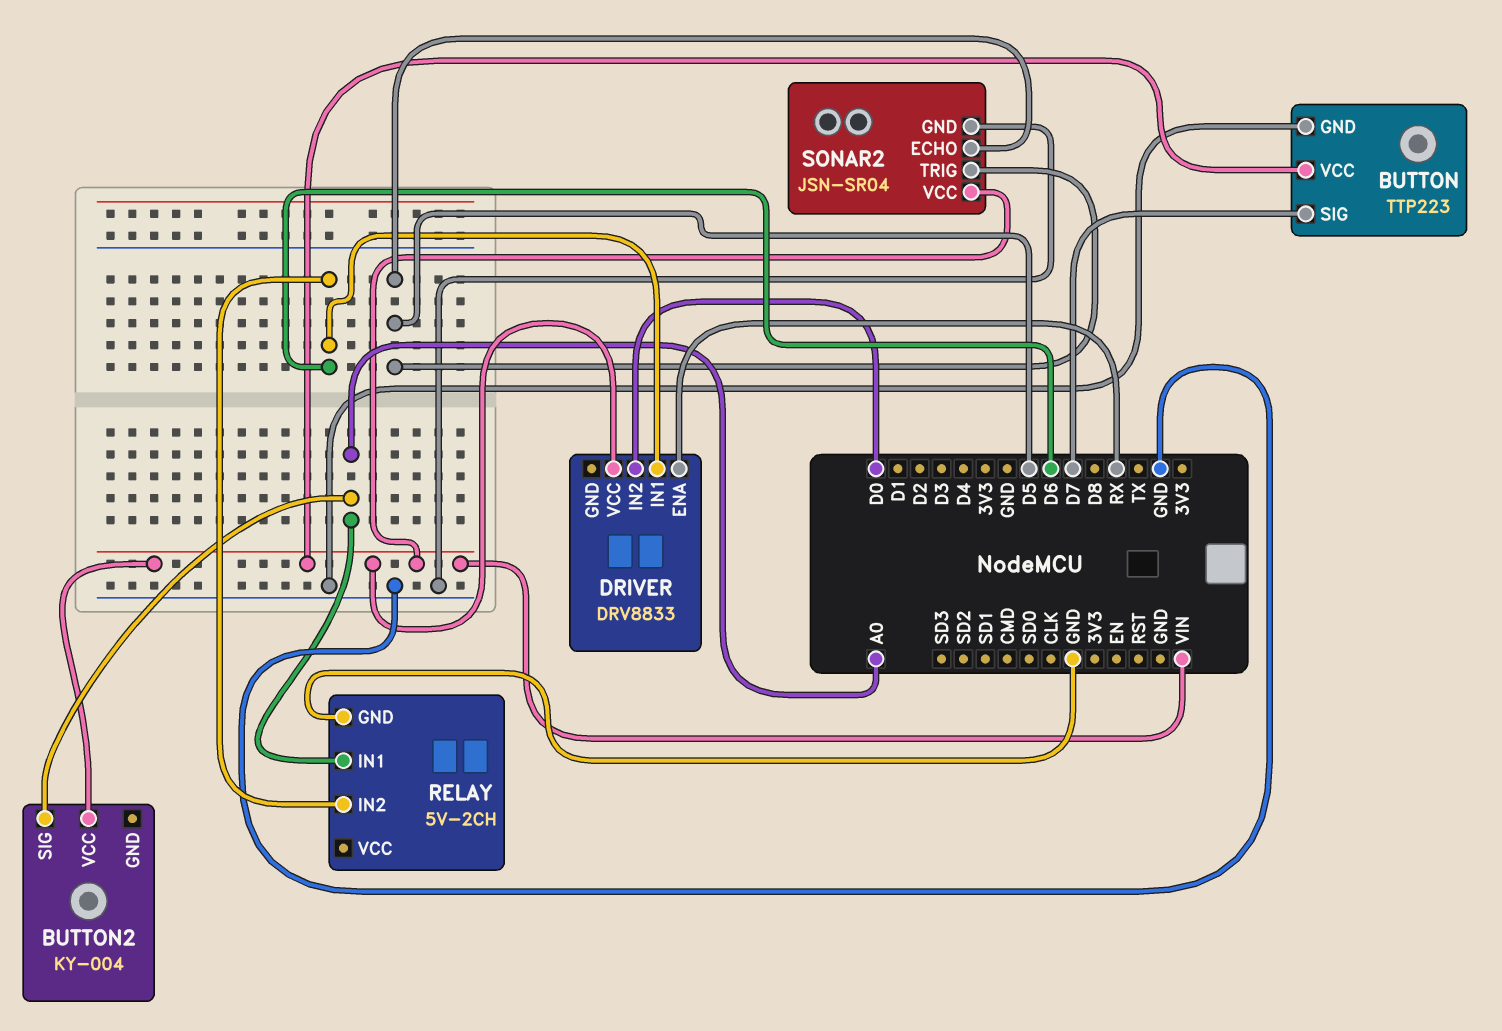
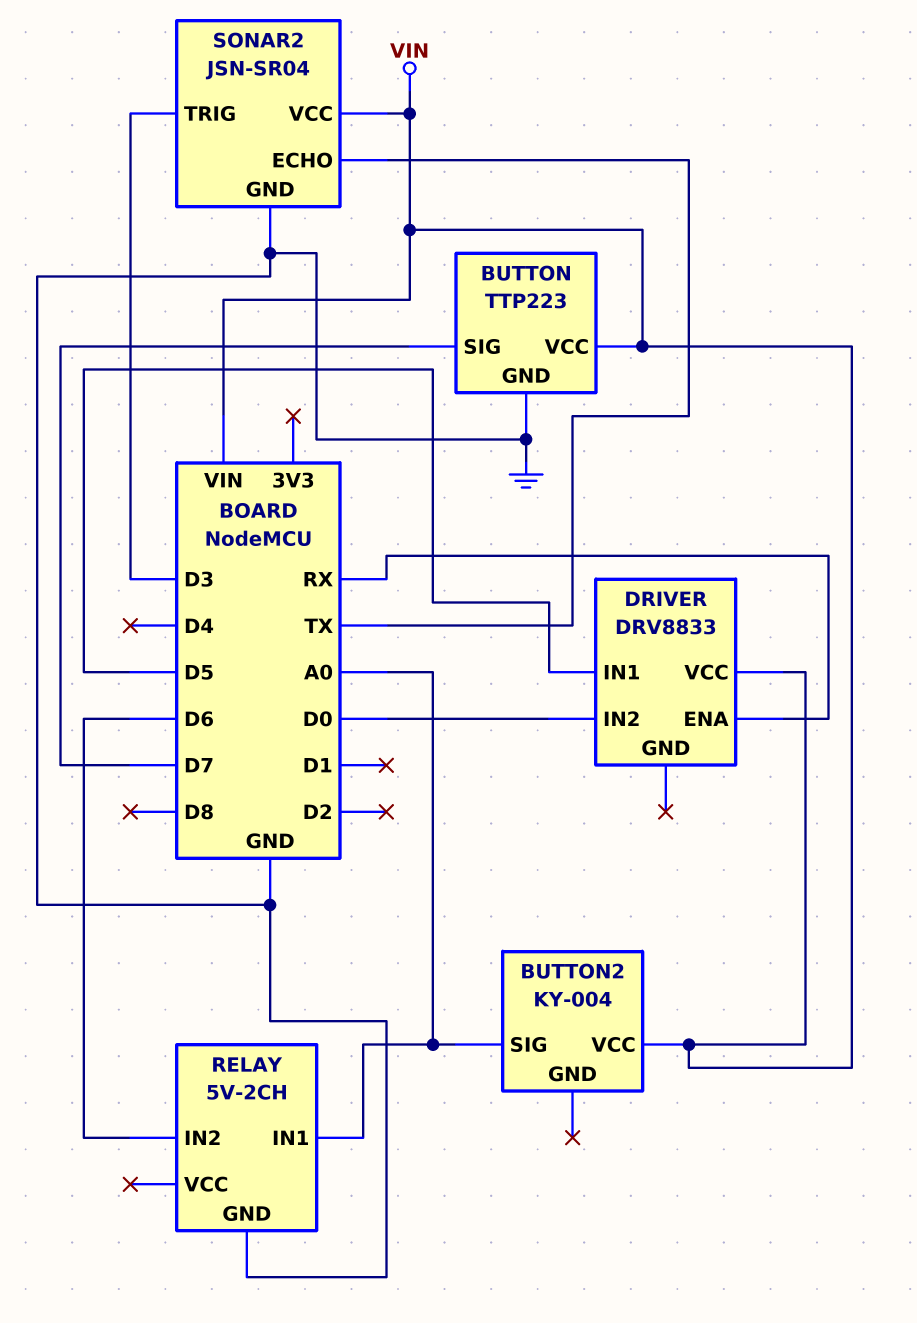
DRIVER pin IN1: D6 -> D5
SONAR2 pin ECHO: D5 -> TX
SONAR2 pin TRIG: D5 -> D3

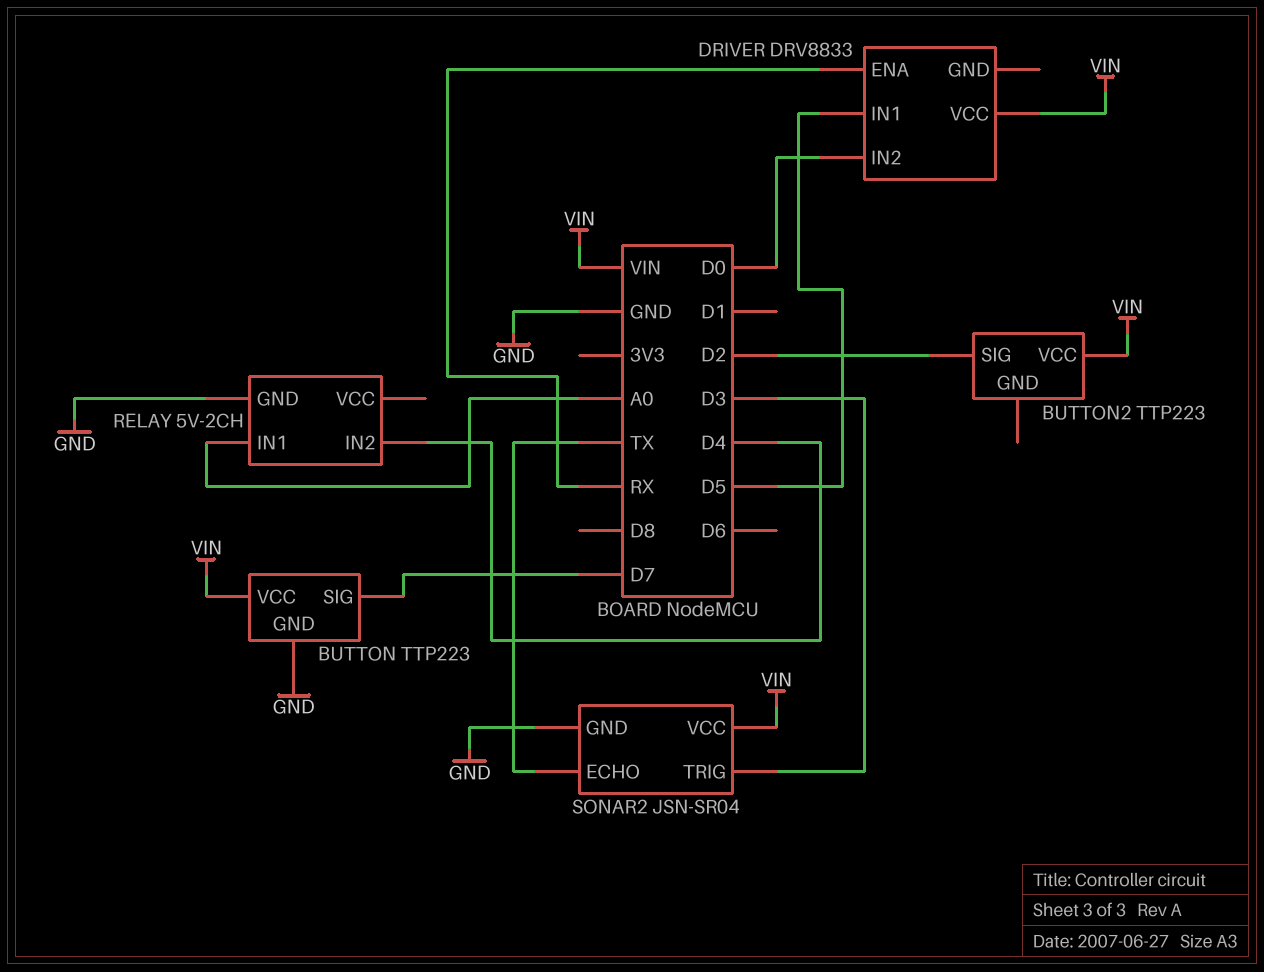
BUTTON2: KY-004 -> TTP223
BUTTON2 pin SIG: A0 -> D2
RELAY pin IN2: D6 -> D4

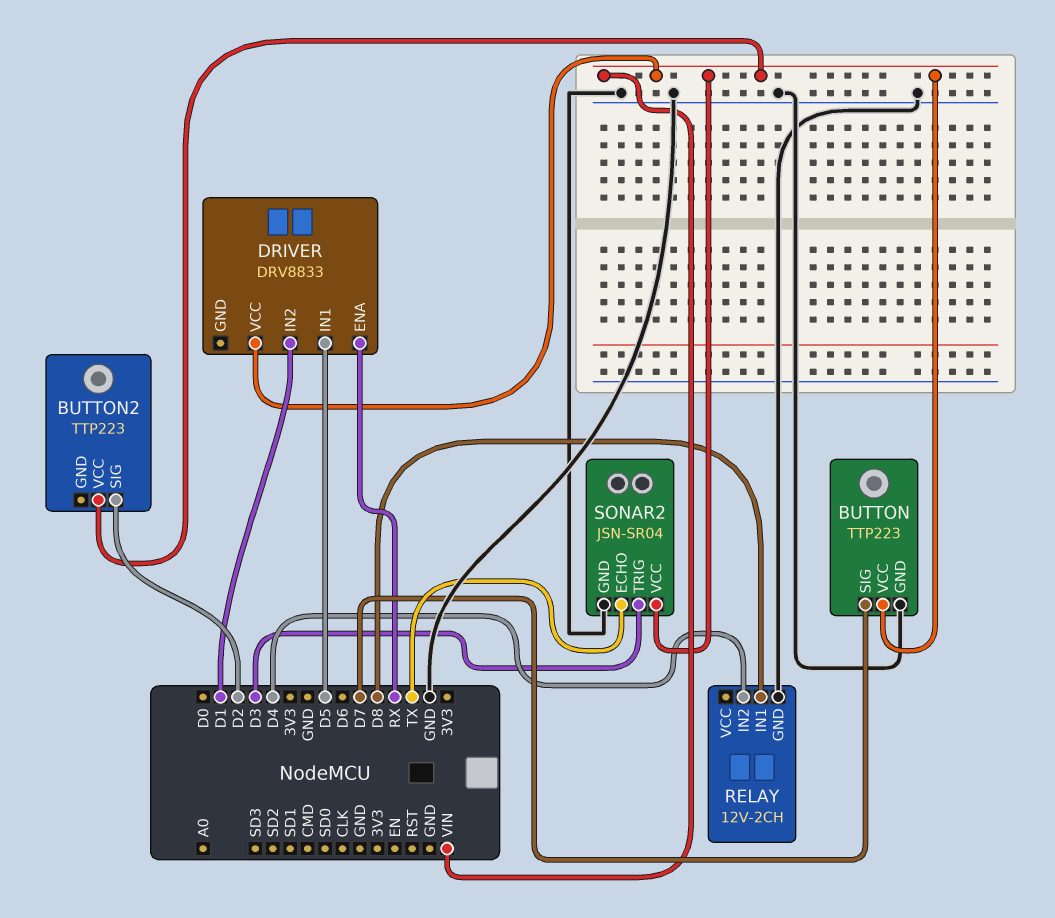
DRIVER pin IN2: D0 -> D1
RELAY: 5V-2CH -> 12V-2CH
RELAY pin IN1: A0 -> D8

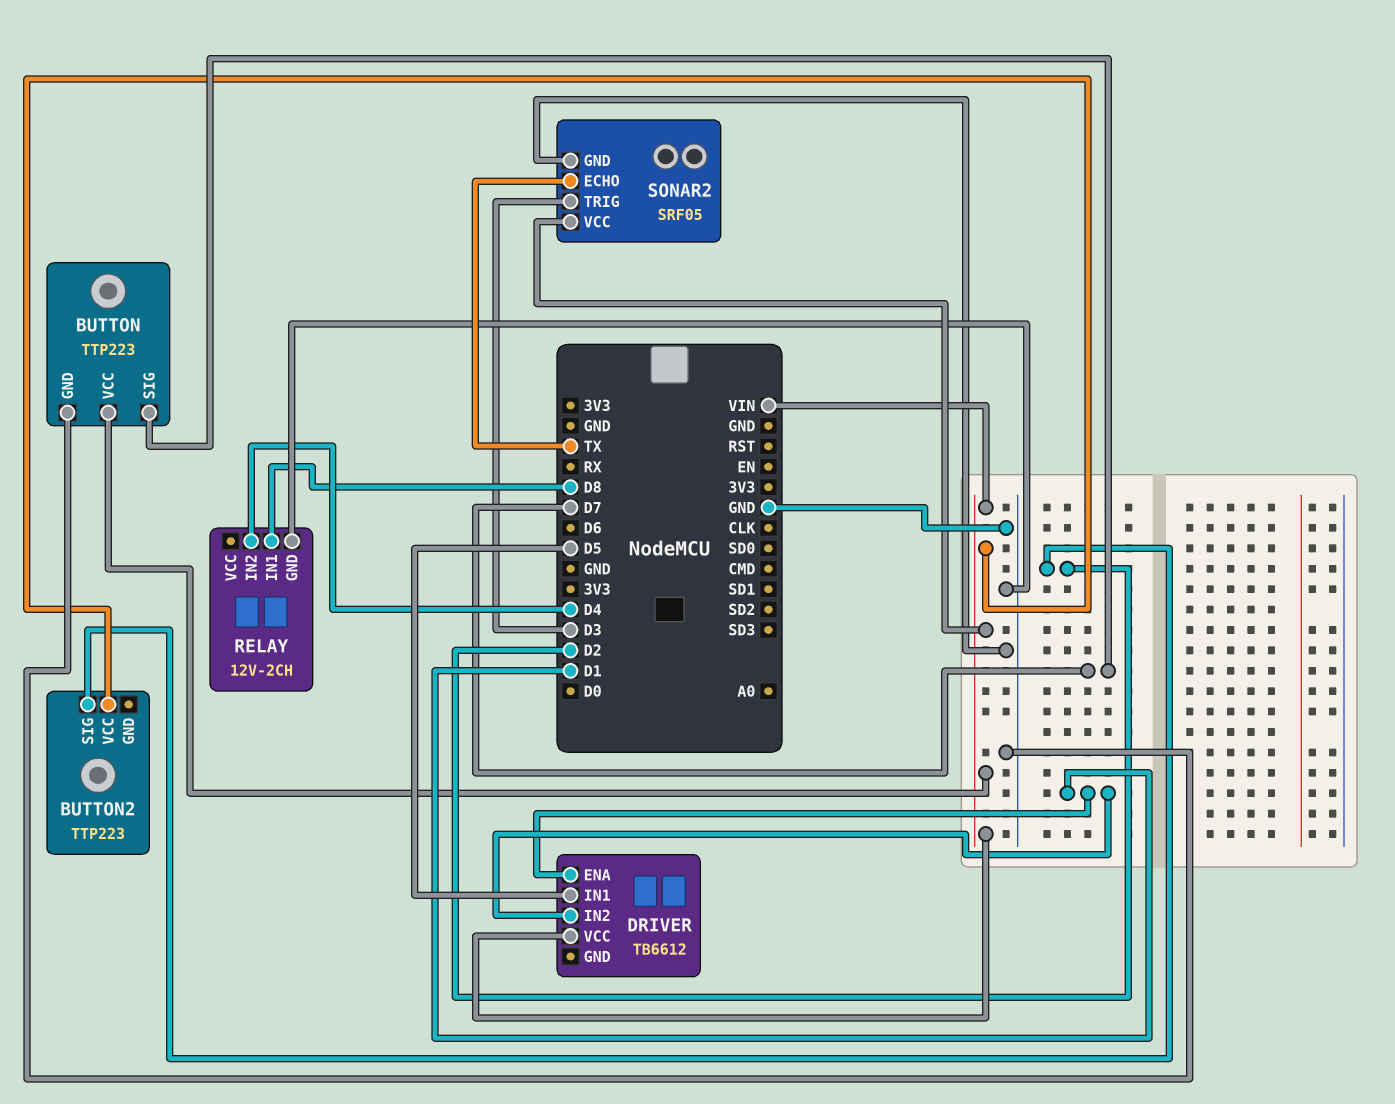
DRIVER: DRV8833 -> TB6612
DRIVER pin ENA: RX -> D1
SONAR2: JSN-SR04 -> SRF05

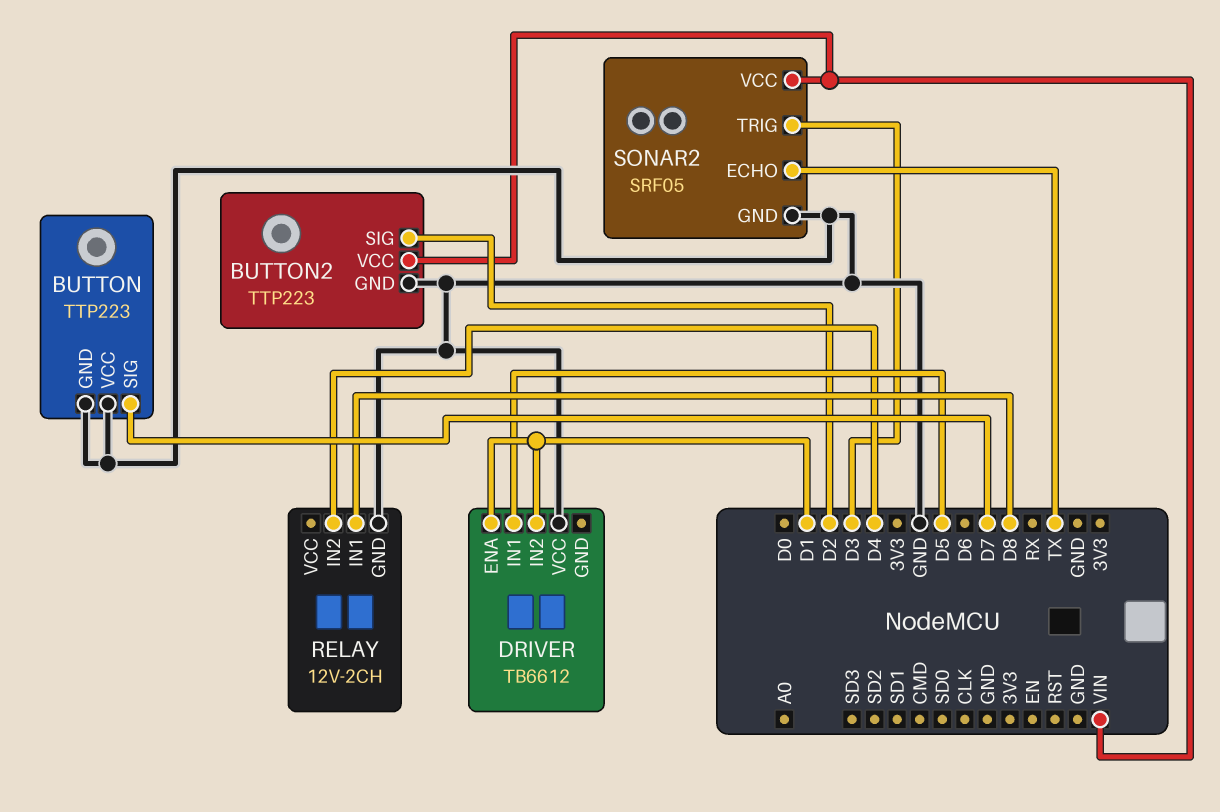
BUTTON pin VCC: VIN -> GND
BUTTON2 pin GND: none -> GND
DRIVER pin VCC: VIN -> GND

